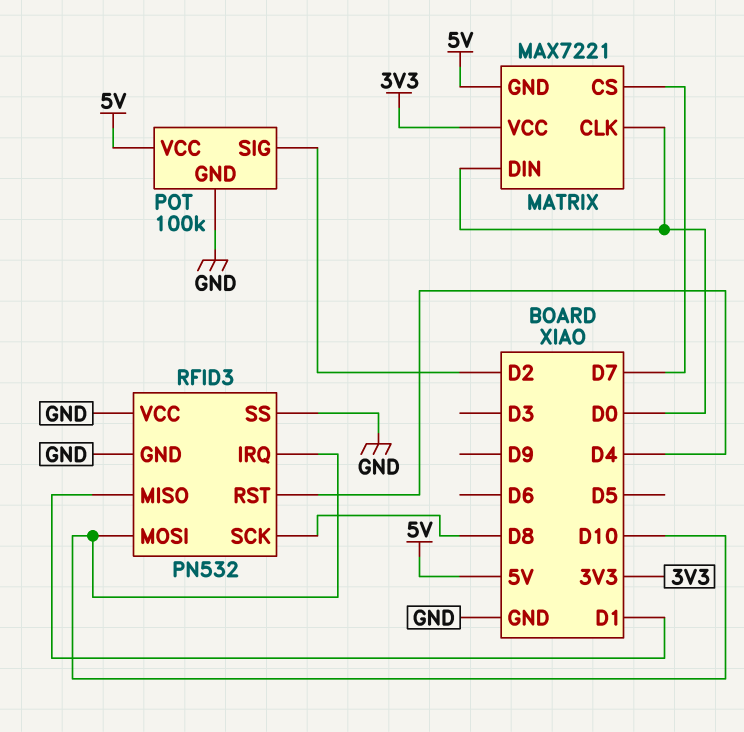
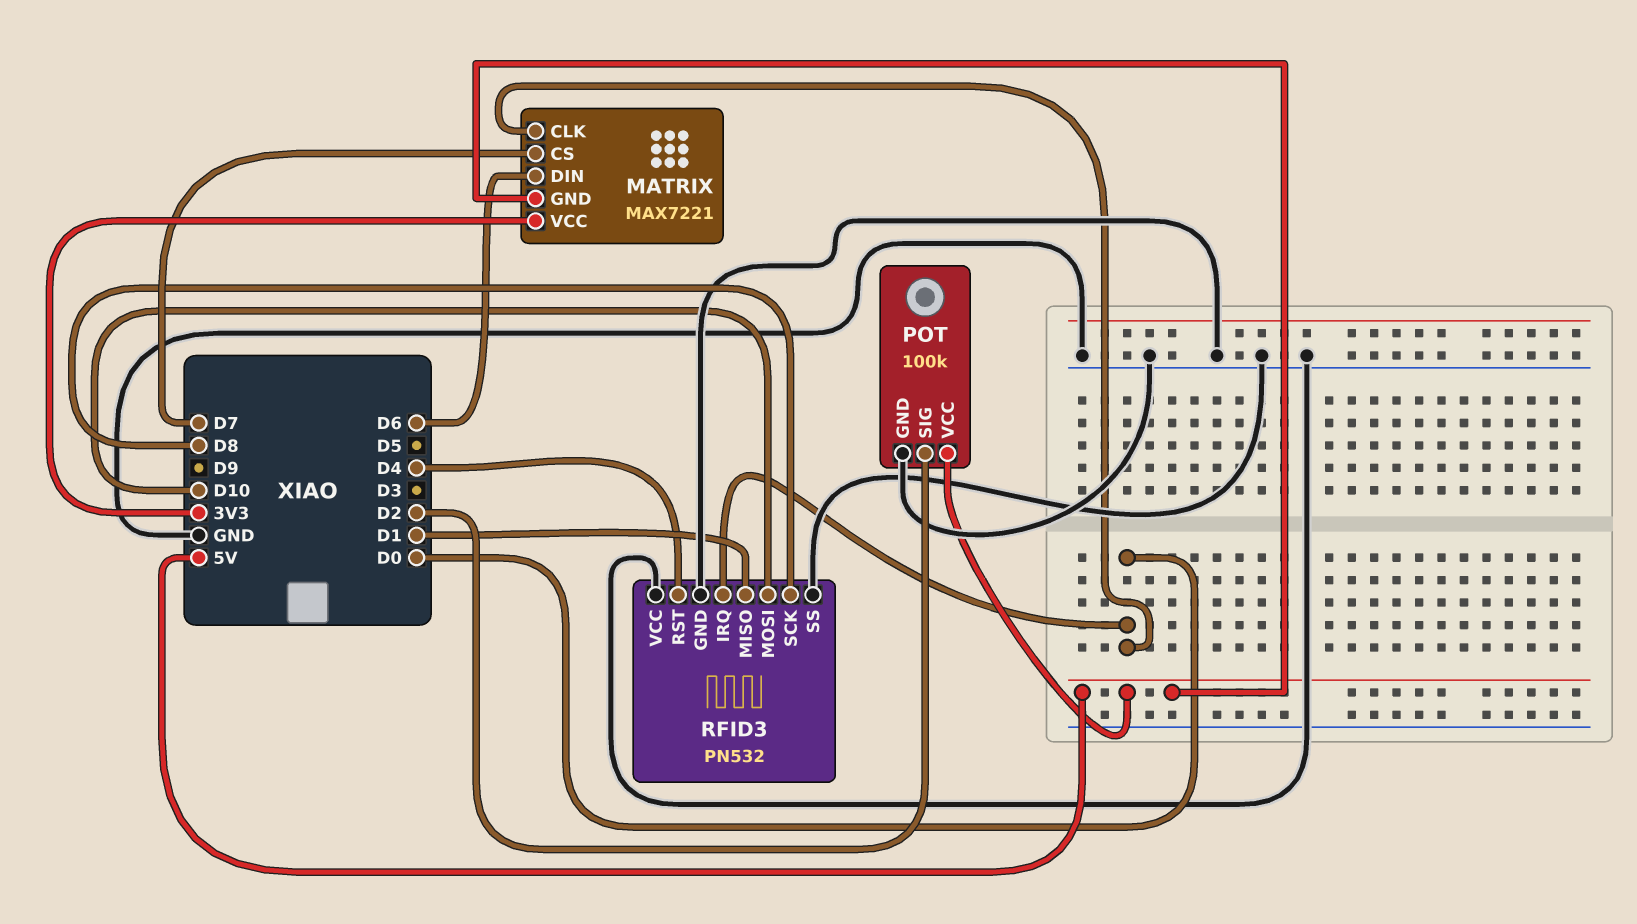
MATRIX pin DIN: D0 -> D6
RFID3 pin IRQ: D10 -> D0

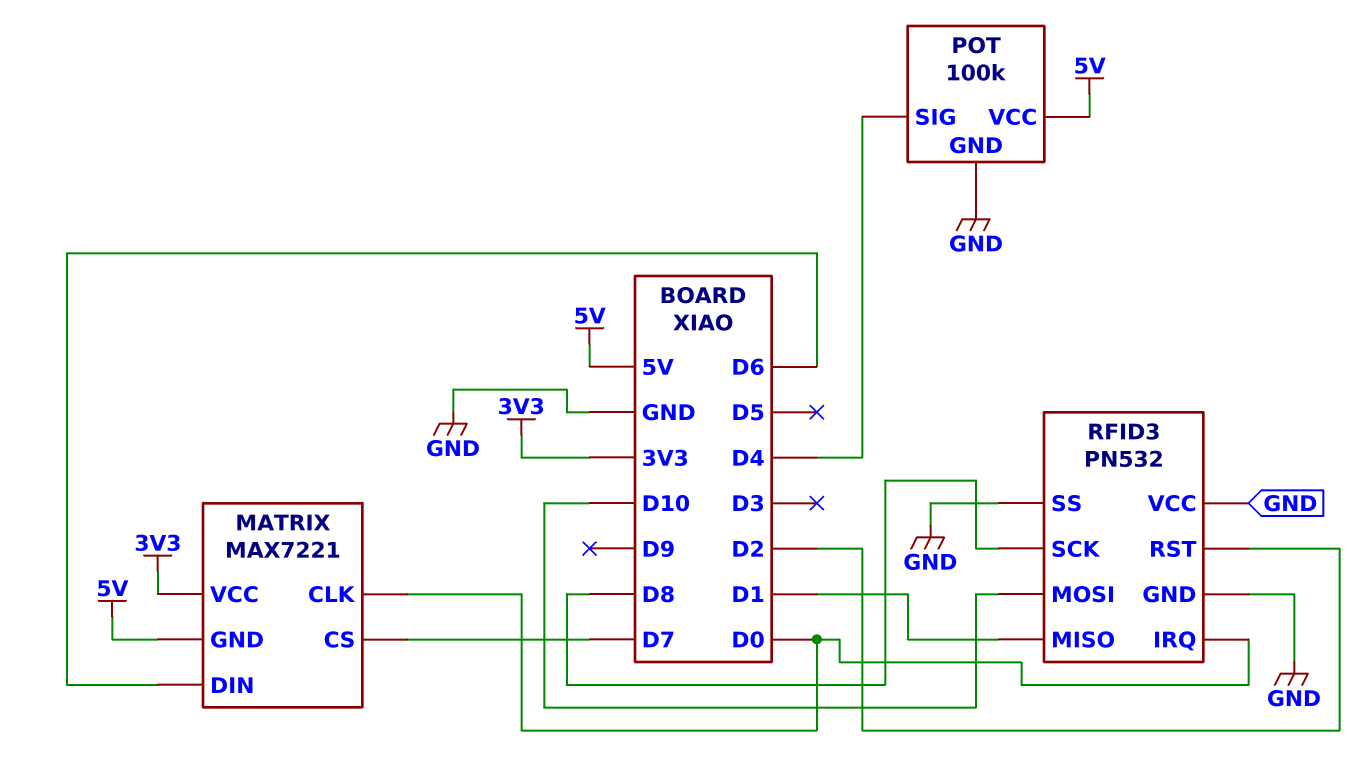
POT pin SIG: D2 -> D4
RFID3 pin RST: D4 -> D2

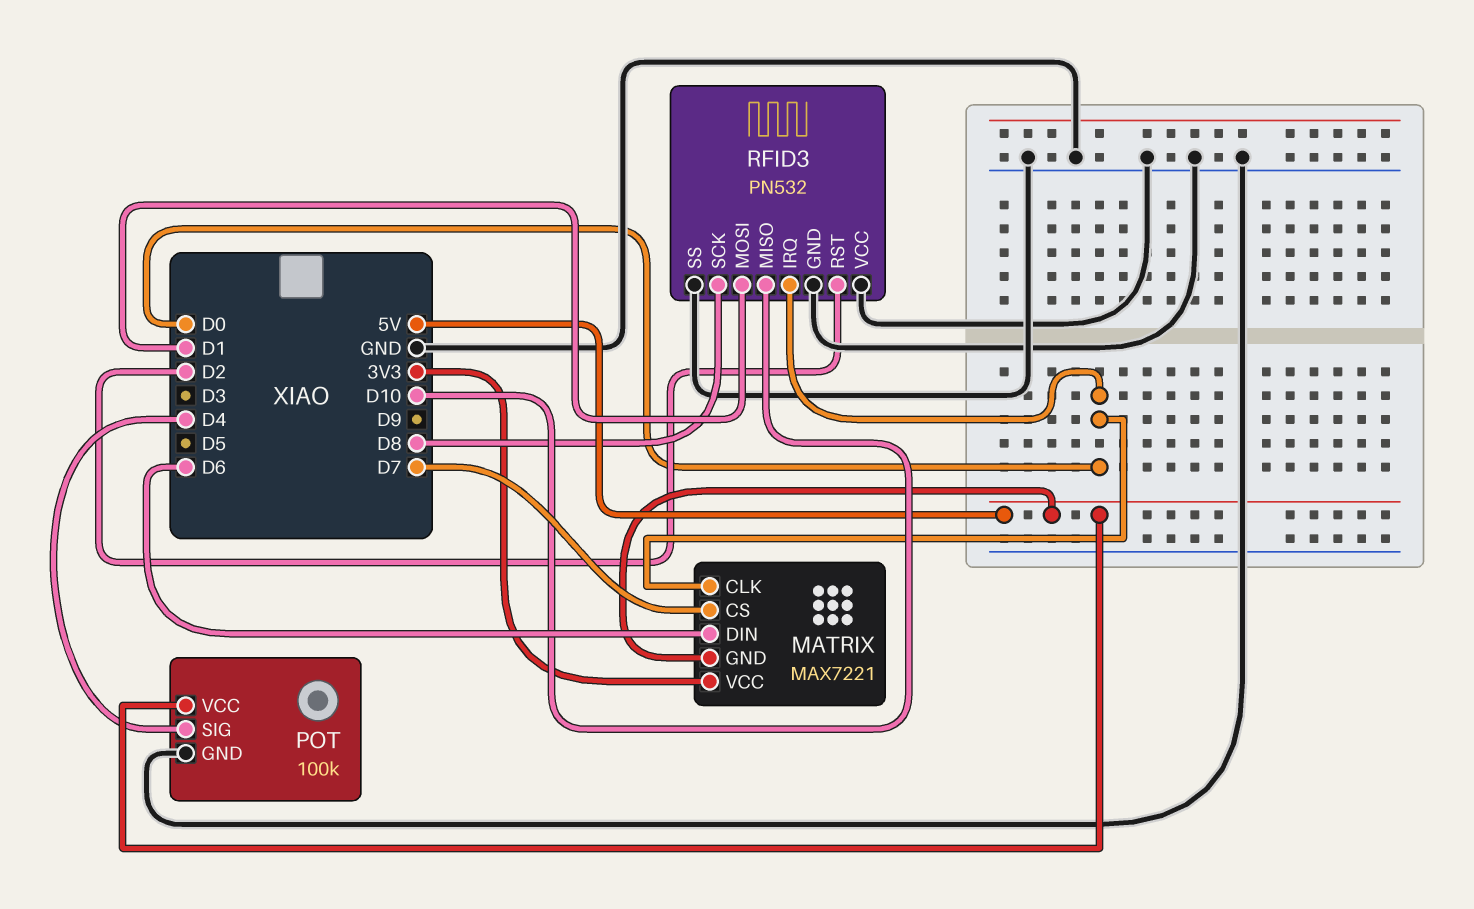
RFID3 pin MISO: D1 -> D10
RFID3 pin MOSI: D10 -> D1

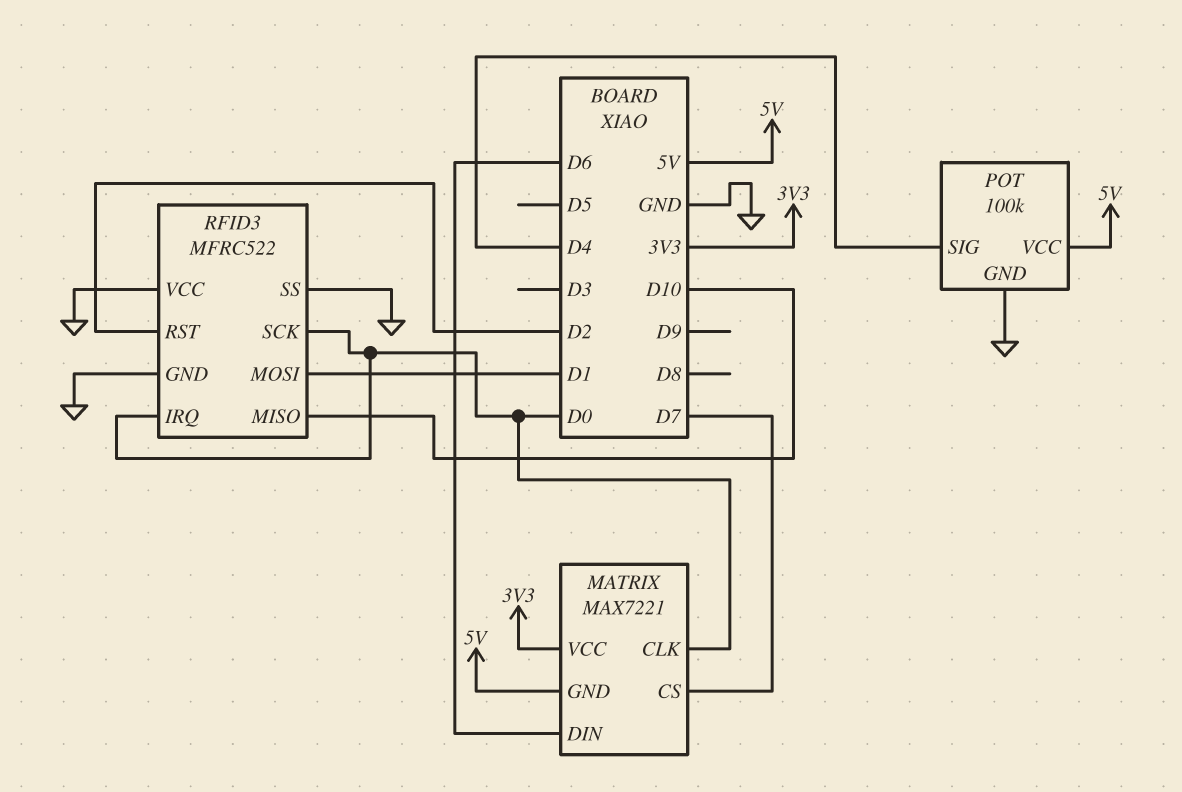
RFID3: PN532 -> MFRC522
RFID3 pin SCK: D8 -> D0

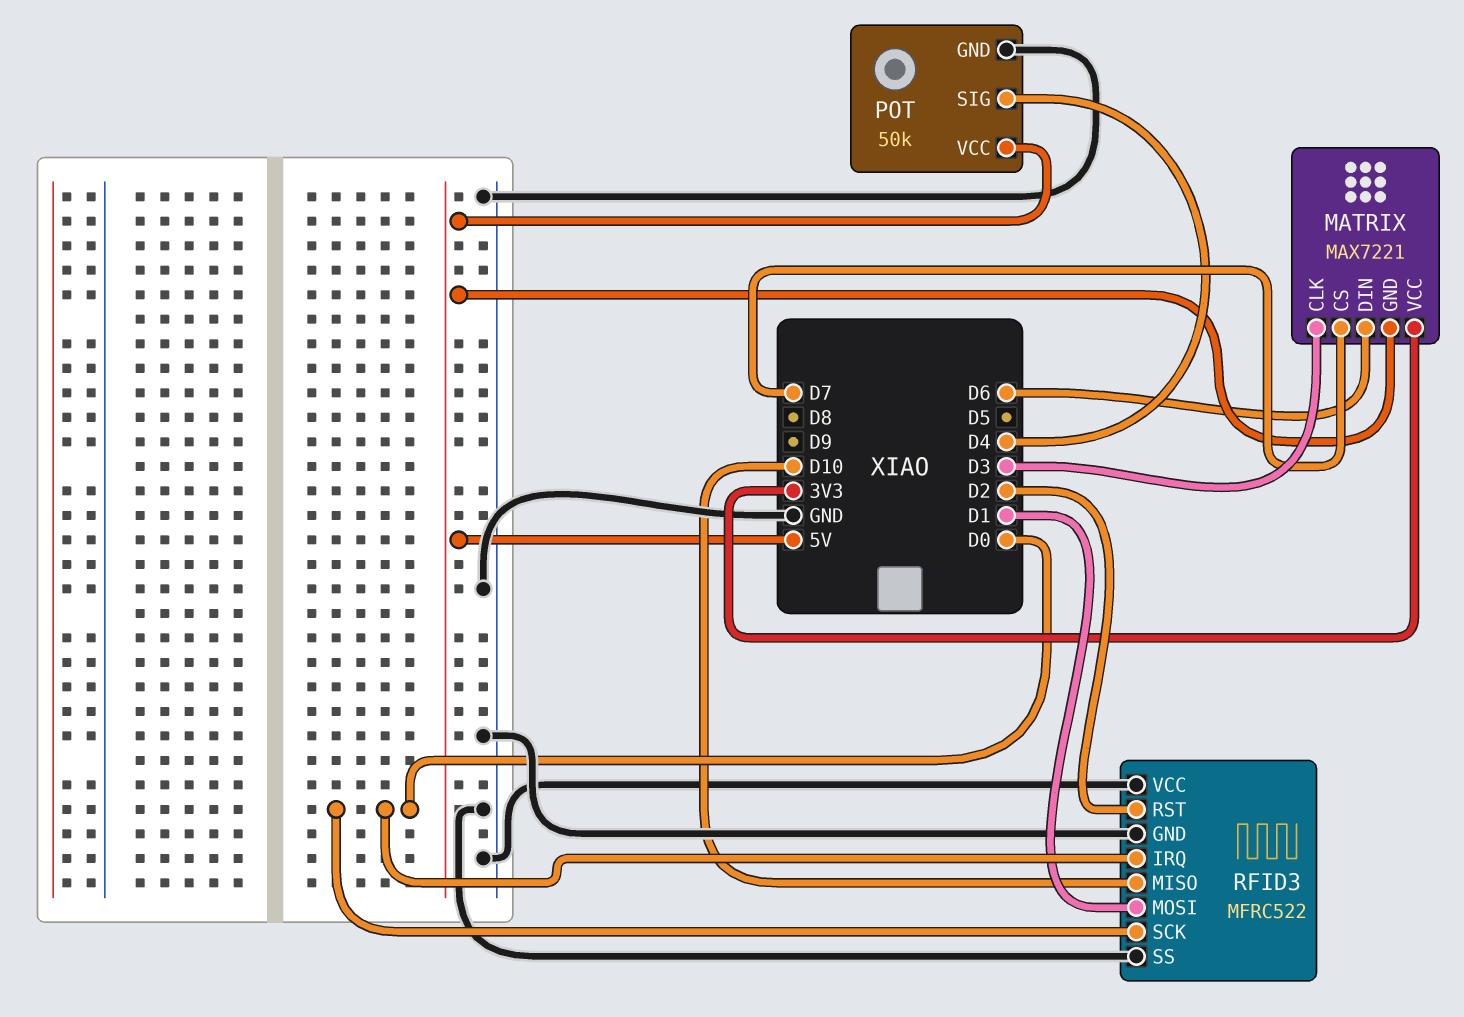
MATRIX pin CLK: D0 -> D3
POT: 100k -> 50k

